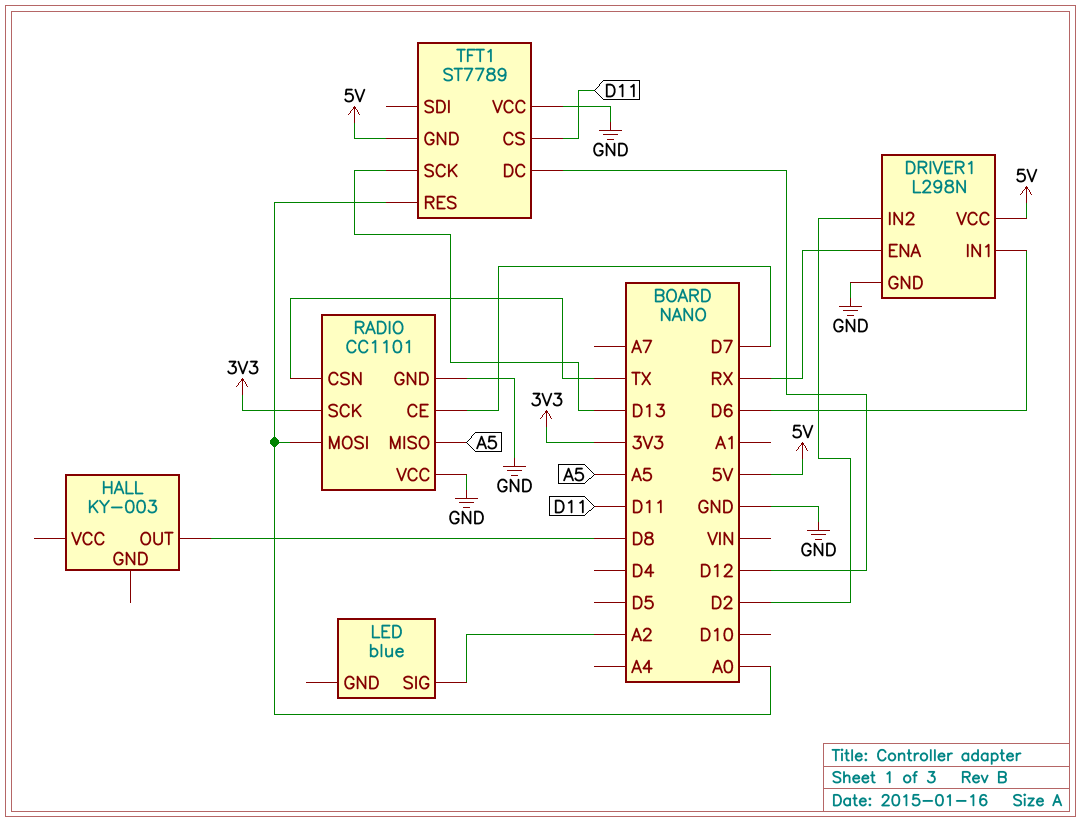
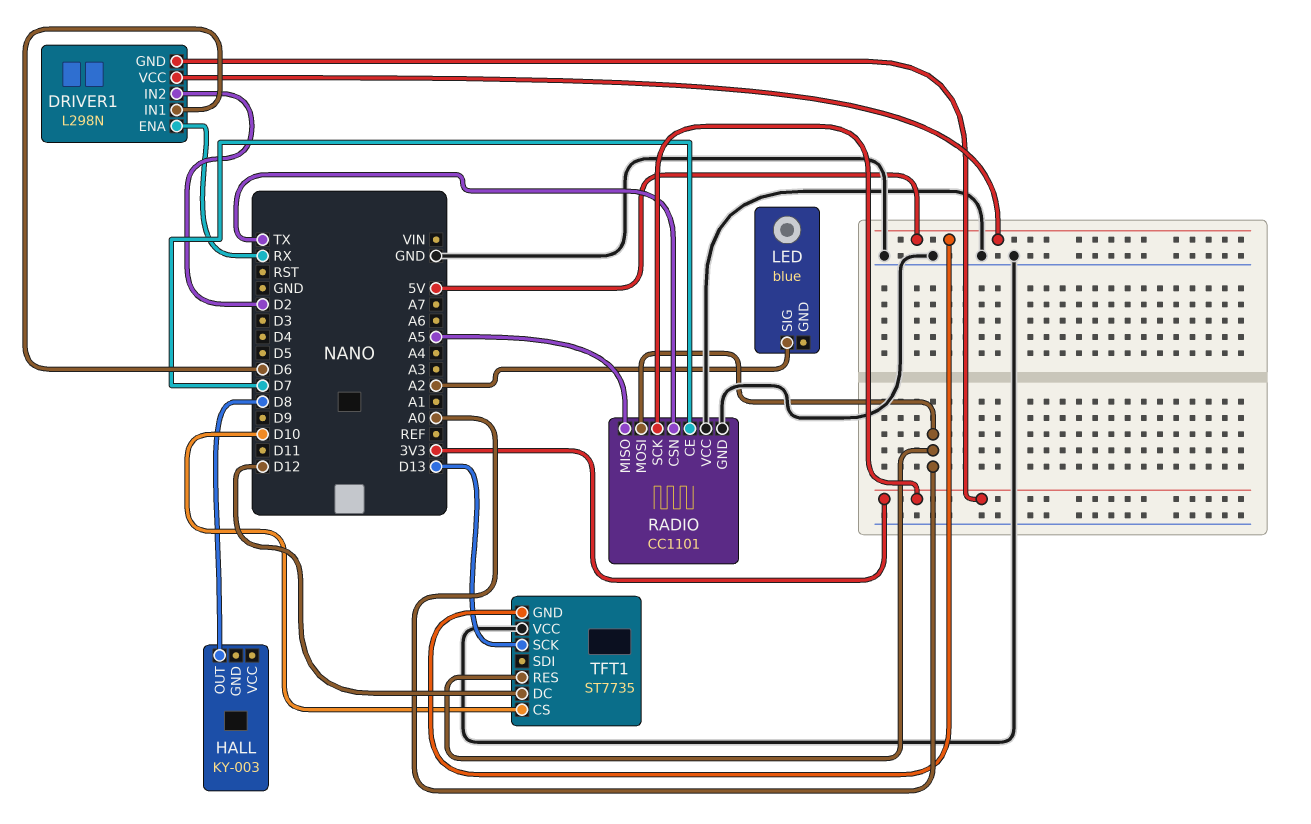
DRIVER1 pin GND: GND -> 3V3
TFT1: ST7789 -> ST7735
TFT1 pin CS: D11 -> D10

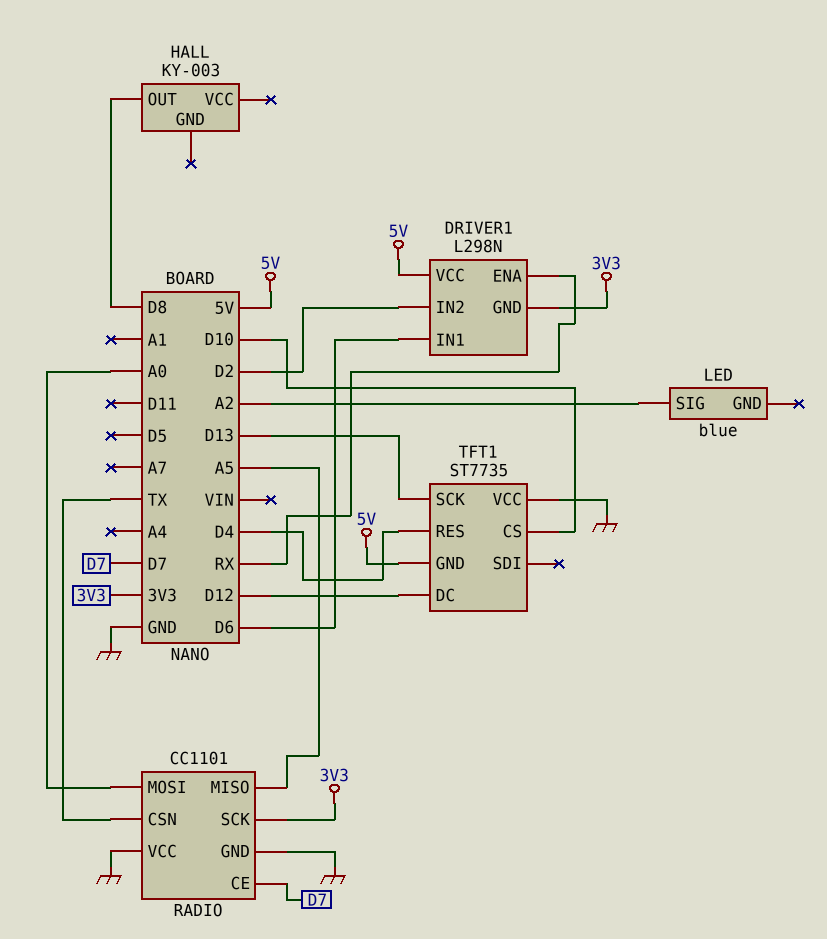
TFT1 pin RES: A0 -> D4

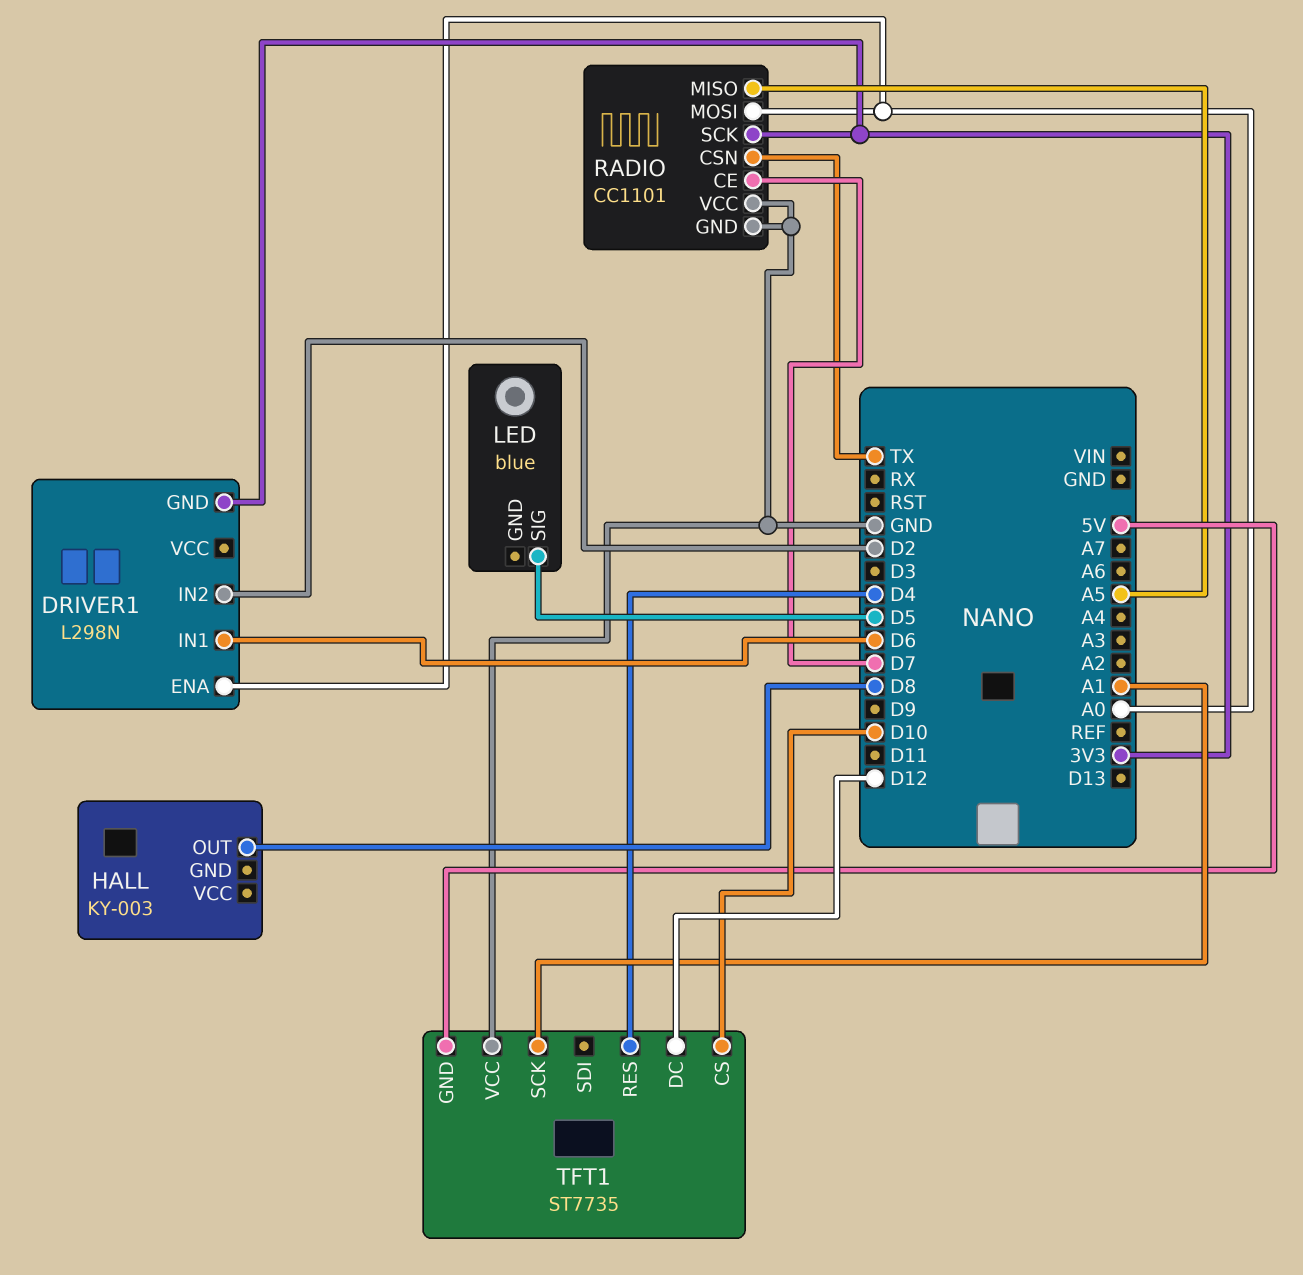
DRIVER1 pin ENA: RX -> A0
DRIVER1 pin VCC: 5V -> none
LED pin SIG: A2 -> D5
TFT1 pin SCK: D13 -> A1

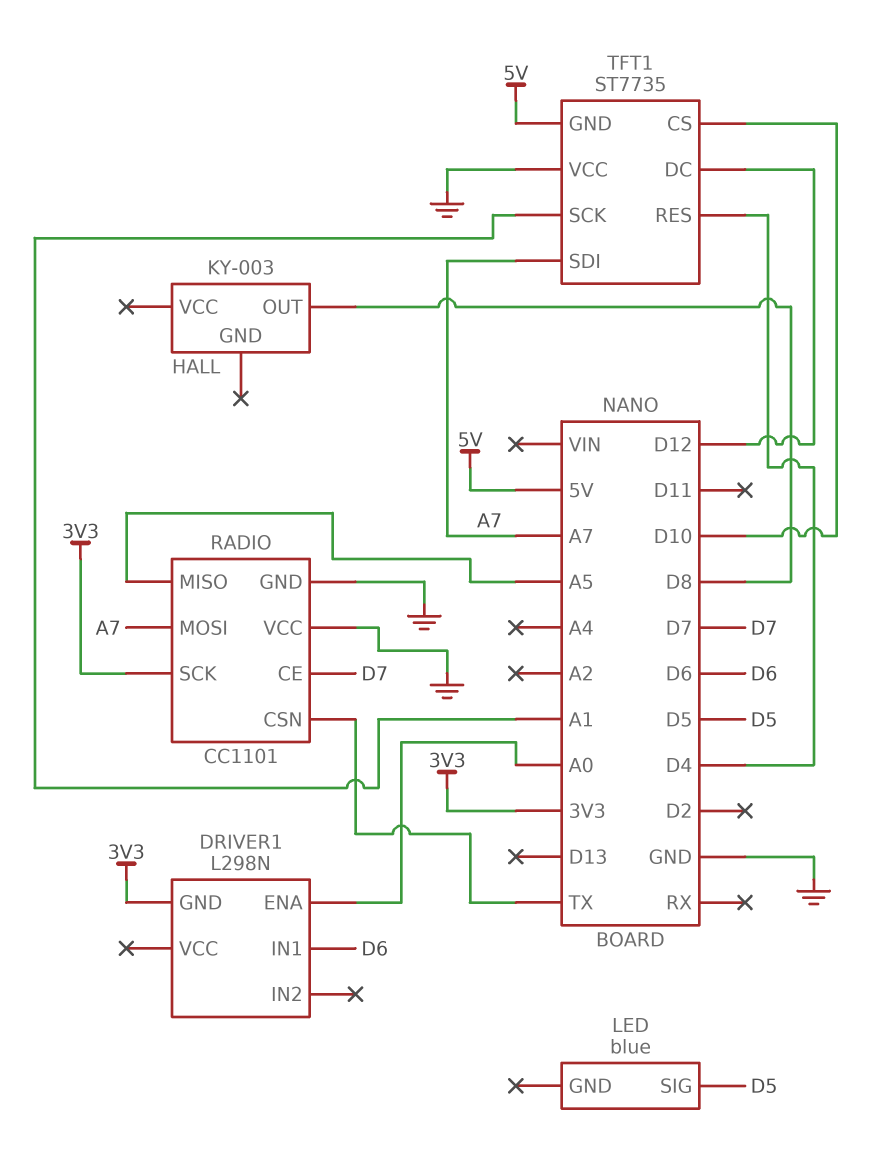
DRIVER1 pin IN2: D2 -> none
RADIO pin MOSI: A0 -> A7
TFT1 pin SDI: none -> A7

